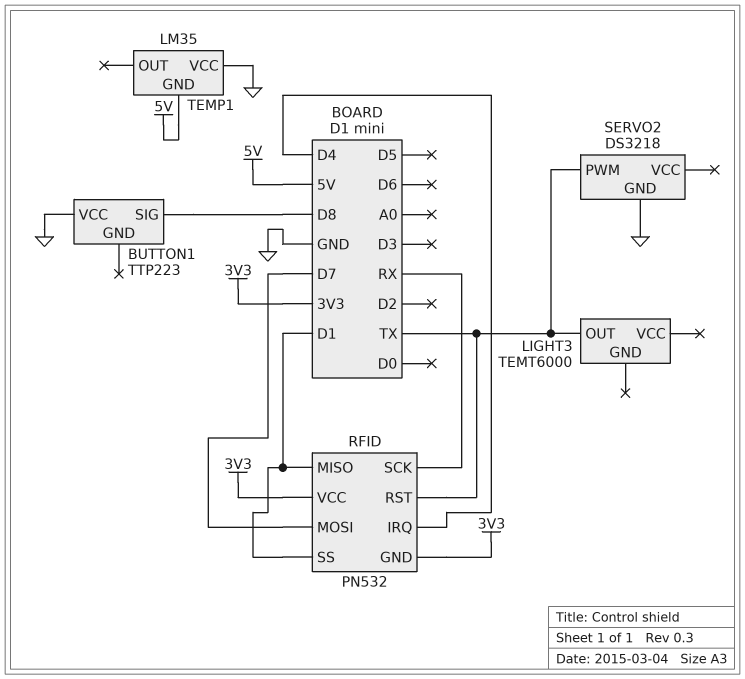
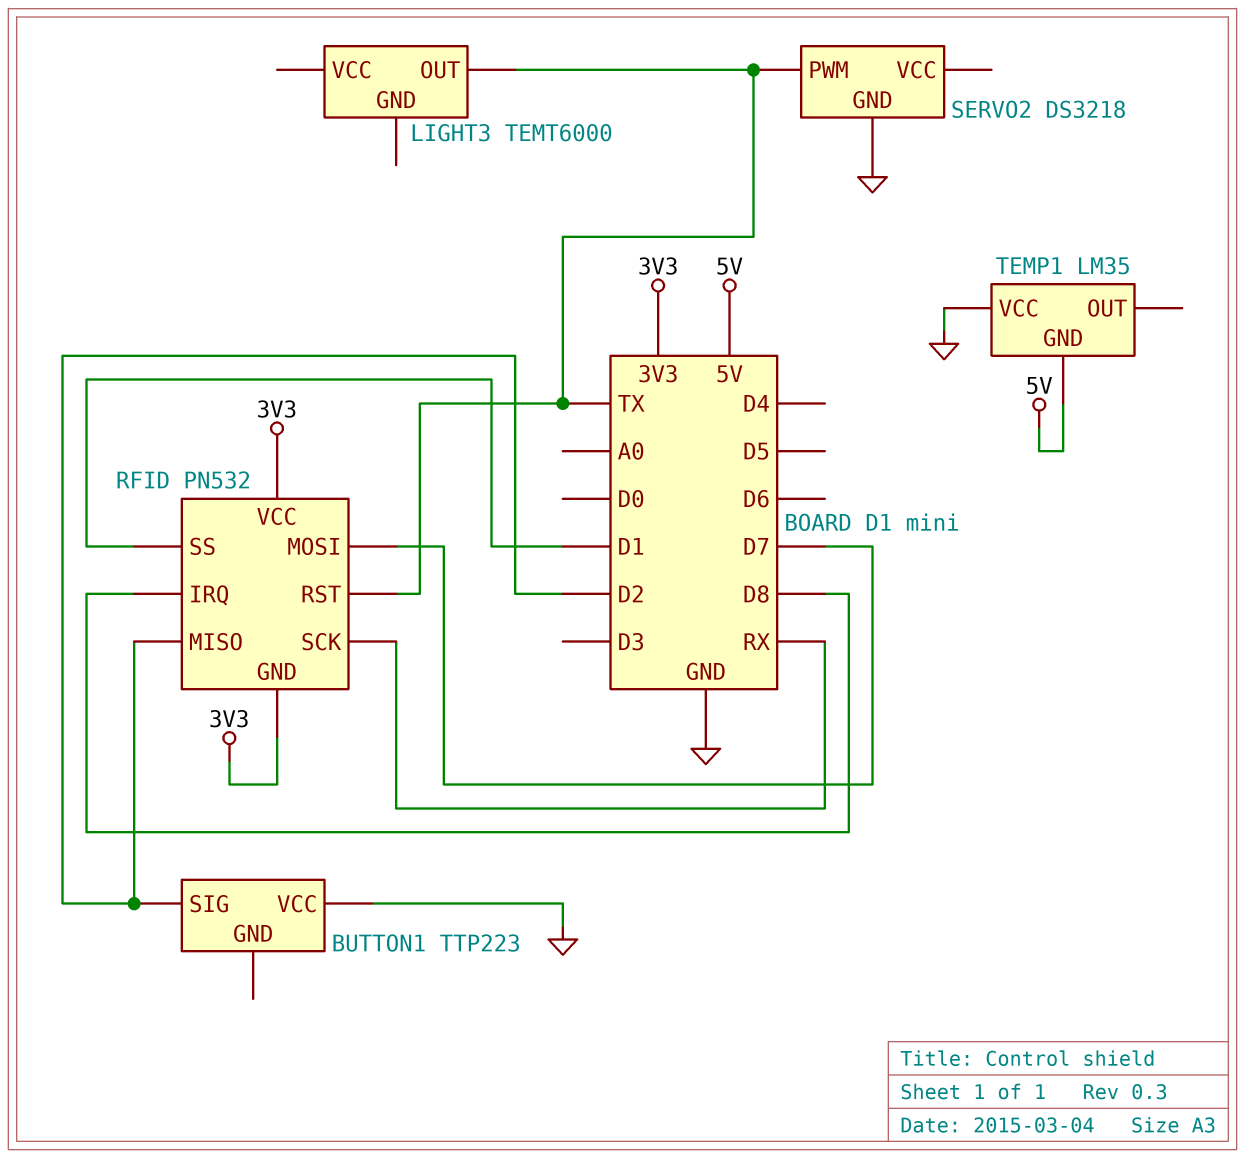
BUTTON1 pin SIG: D8 -> D2
RFID pin IRQ: D4 -> D8
RFID pin MISO: D1 -> D2

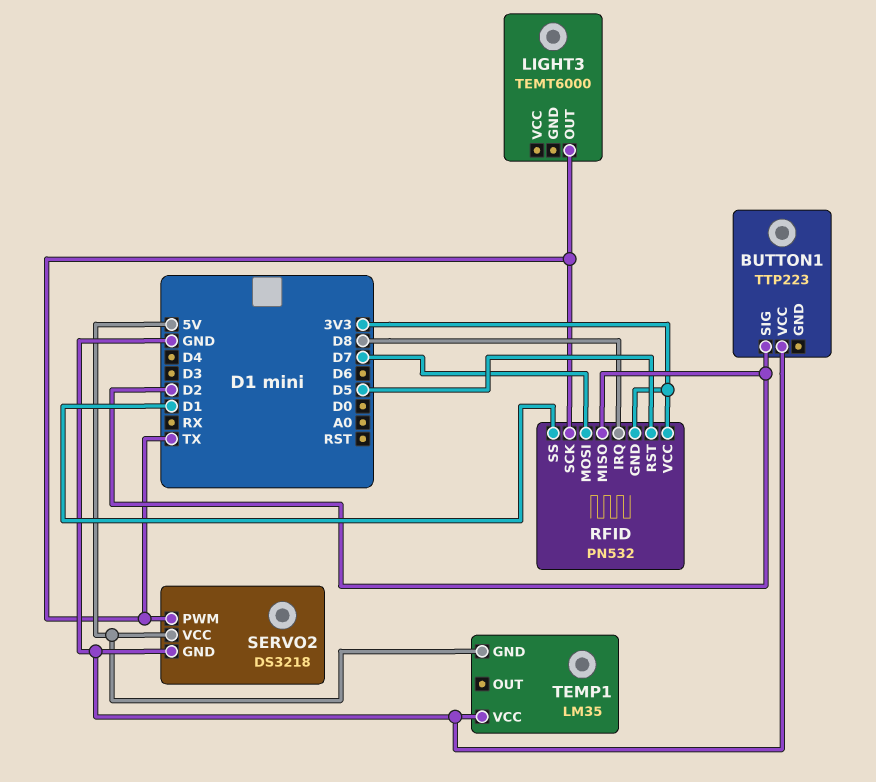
RFID pin RST: TX -> D5
RFID pin SCK: RX -> TX
SERVO2 pin VCC: none -> 5V

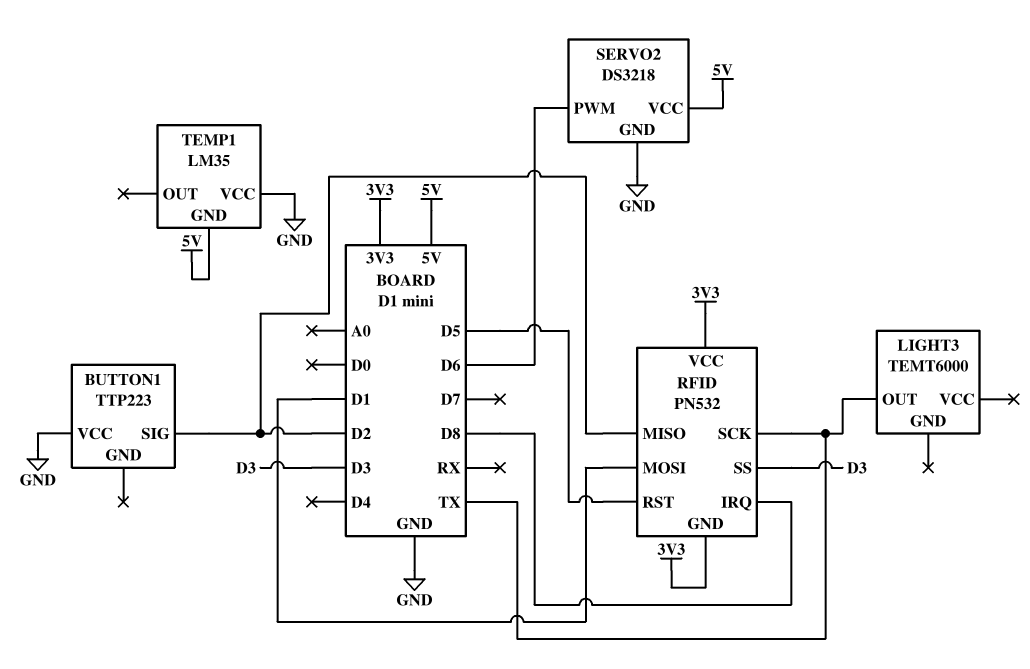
RFID pin MOSI: D7 -> D1
RFID pin SS: D1 -> D3
SERVO2 pin PWM: TX -> D6

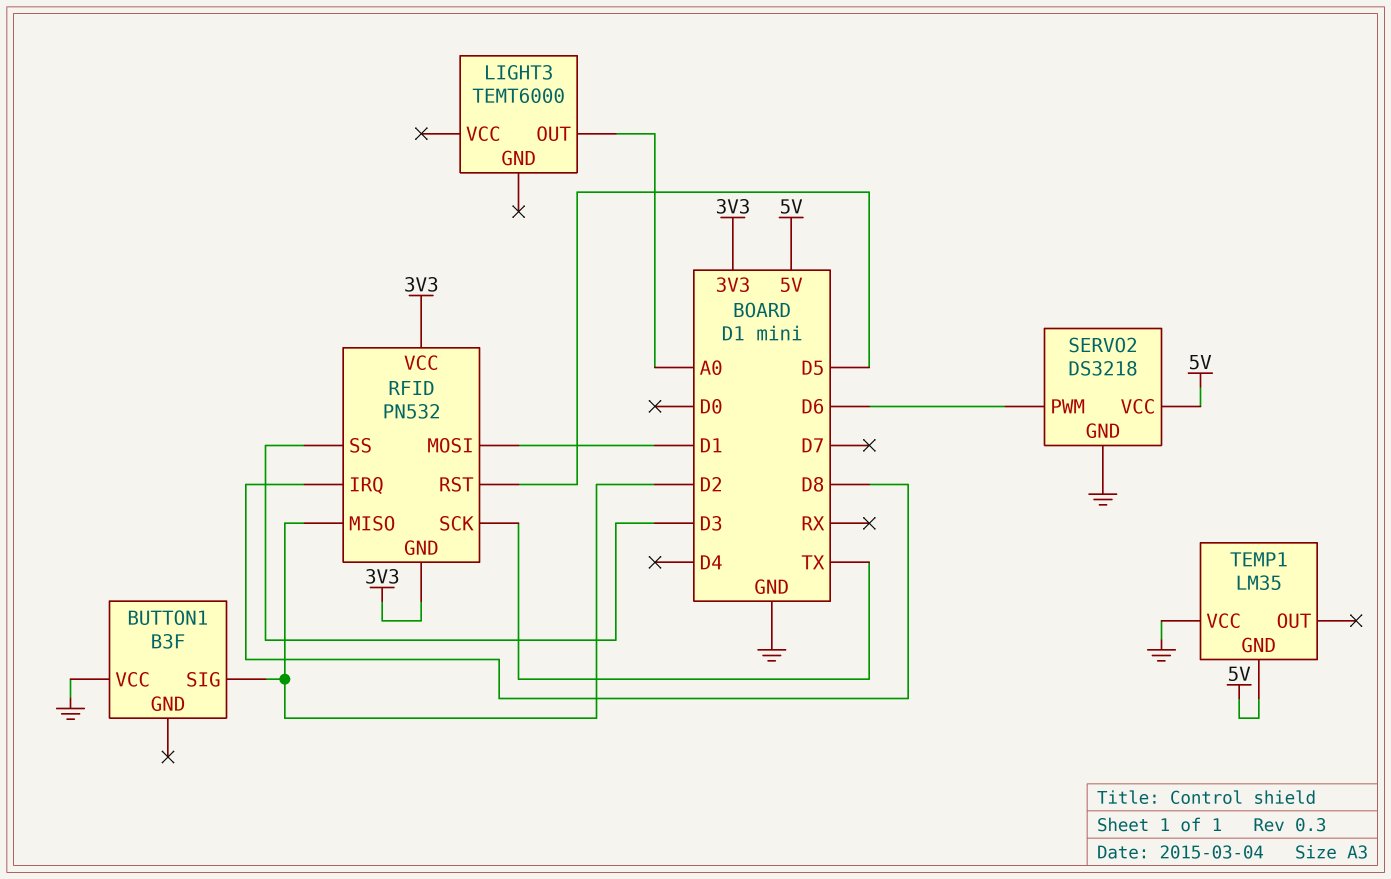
BUTTON1: TTP223 -> B3F
LIGHT3 pin OUT: TX -> A0

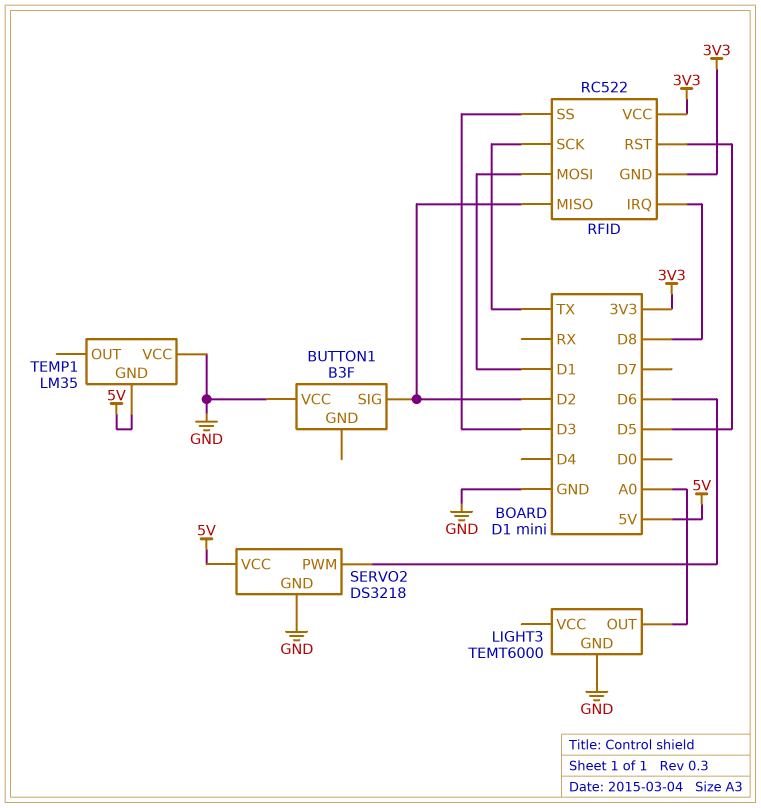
LIGHT3 pin GND: none -> GND
RFID: PN532 -> RC522

